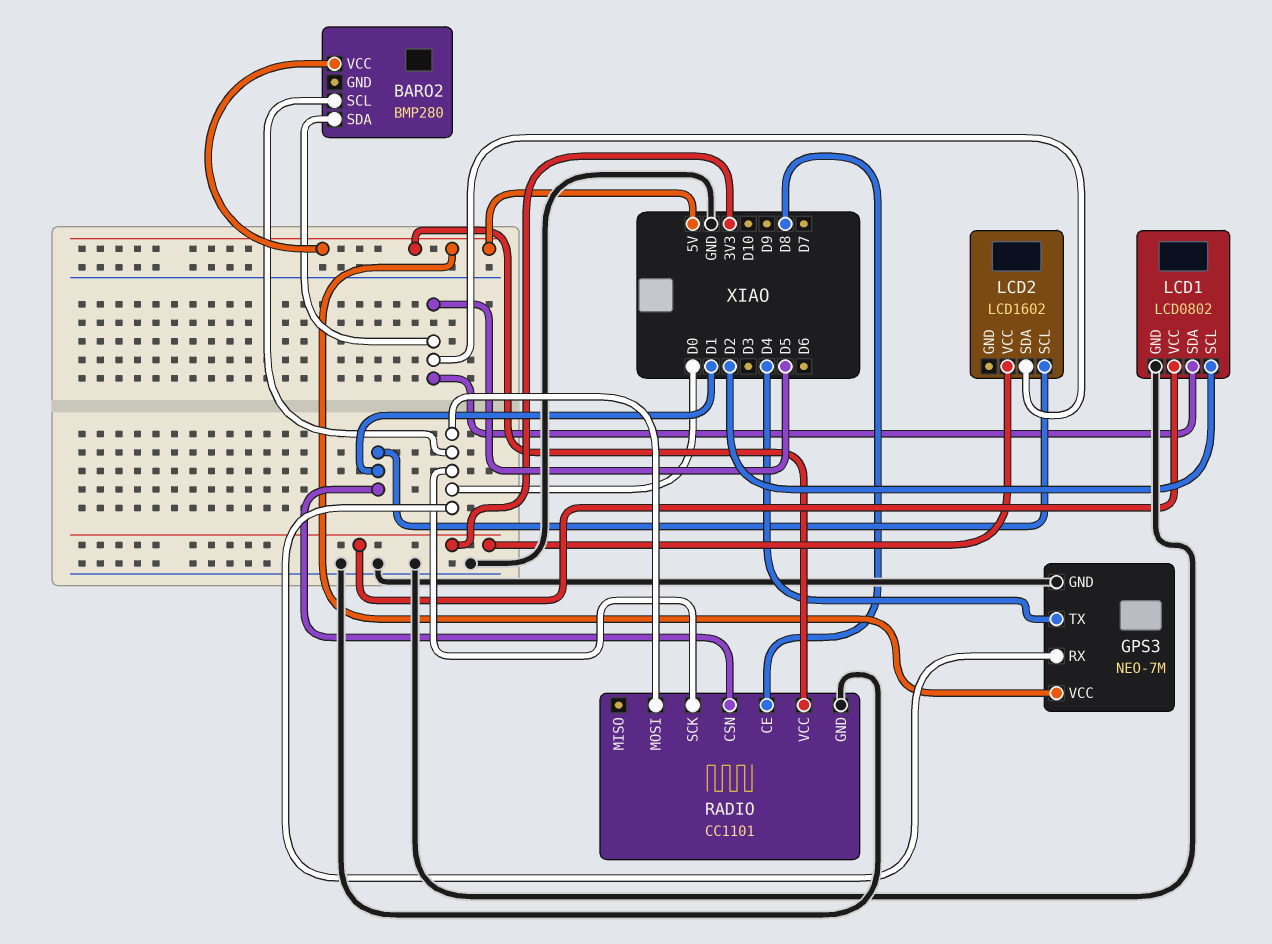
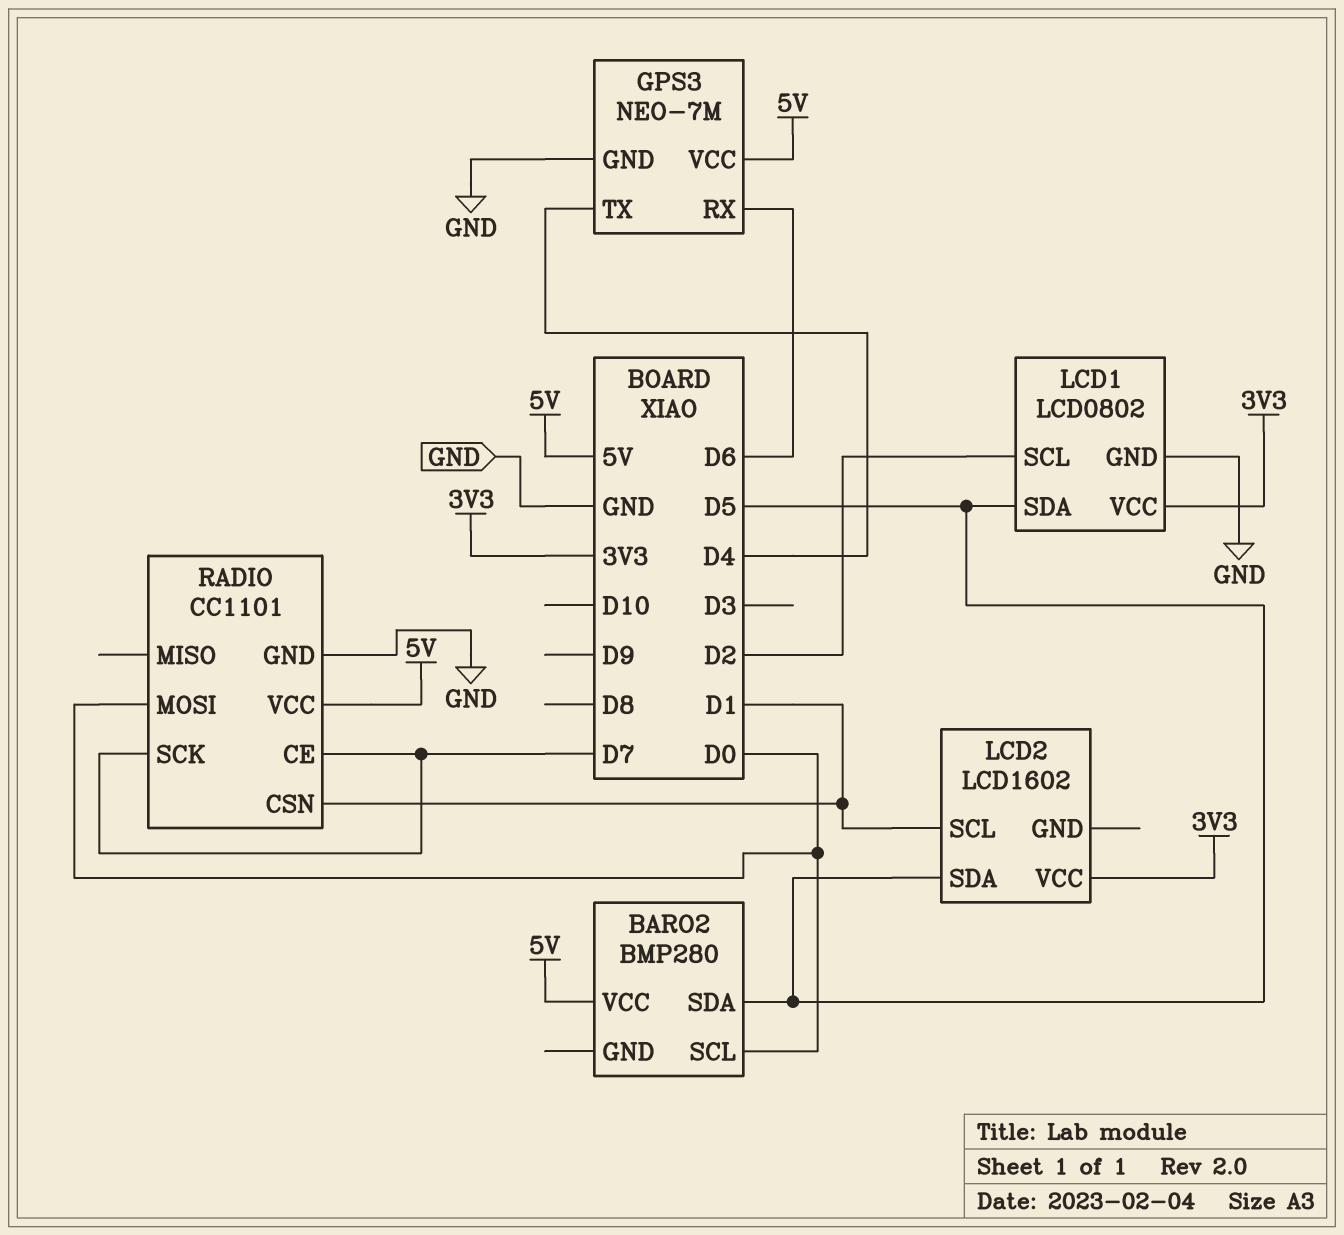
GPS3 pin RX: D0 -> D6
RADIO pin CE: D8 -> D7
RADIO pin SCK: D0 -> D7

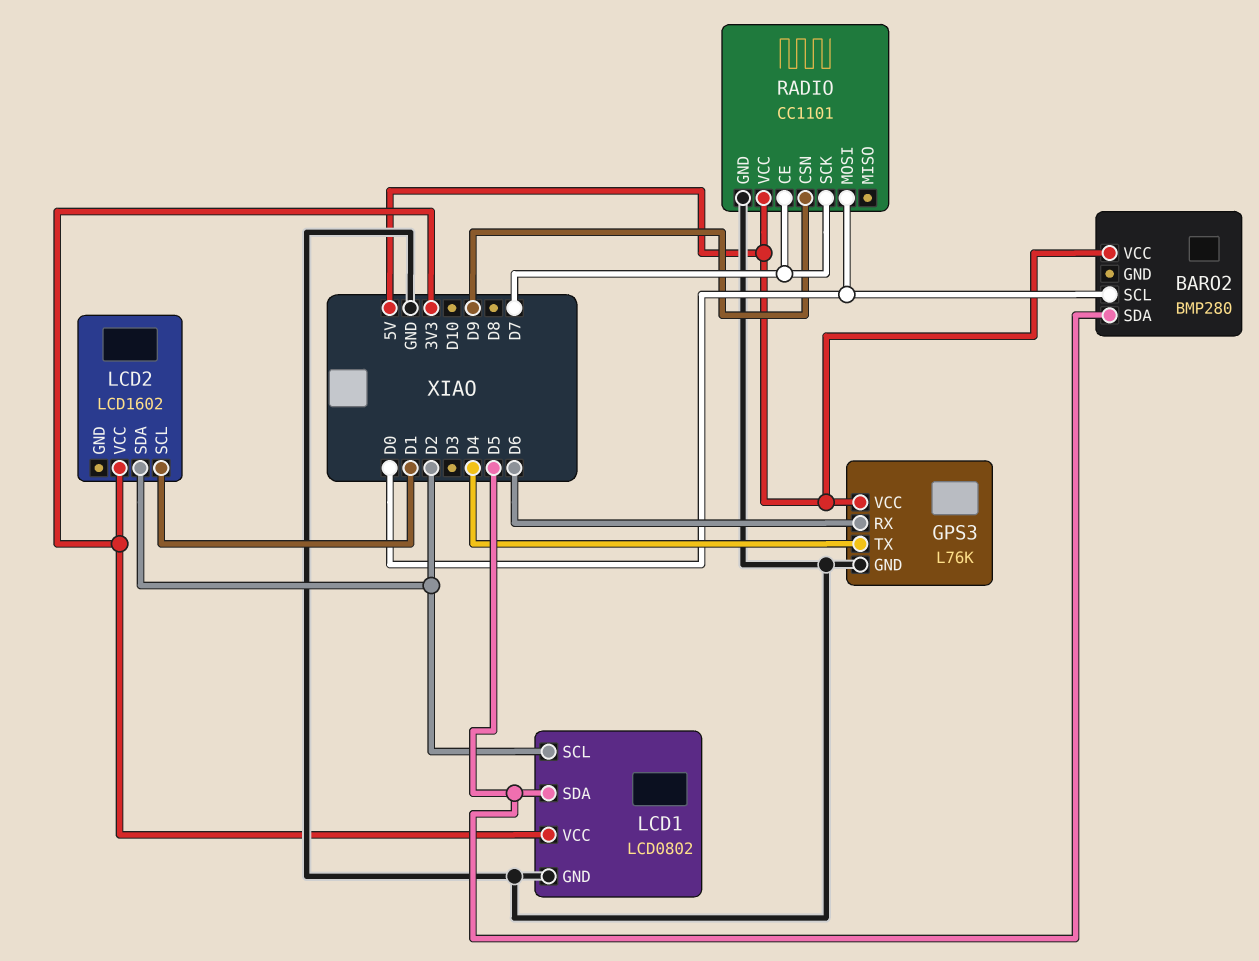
GPS3: NEO-7M -> L76K
LCD2 pin SDA: D5 -> D2
RADIO pin CSN: D1 -> D9

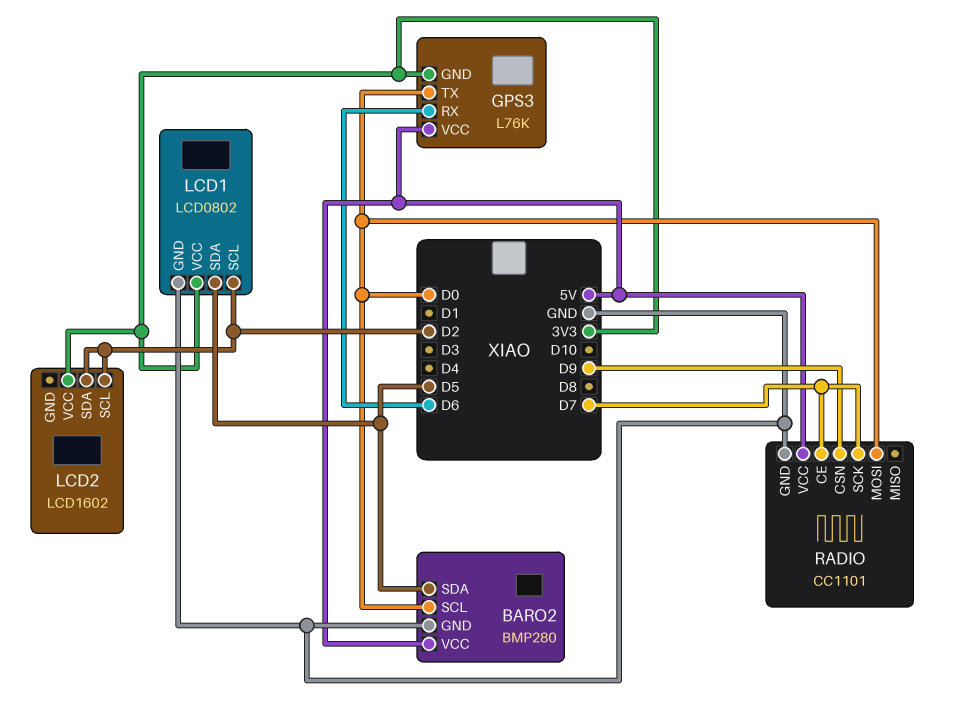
BARO2 pin GND: none -> GND
GPS3 pin GND: GND -> 3V3
GPS3 pin TX: D4 -> D0
LCD2 pin SCL: D1 -> D2

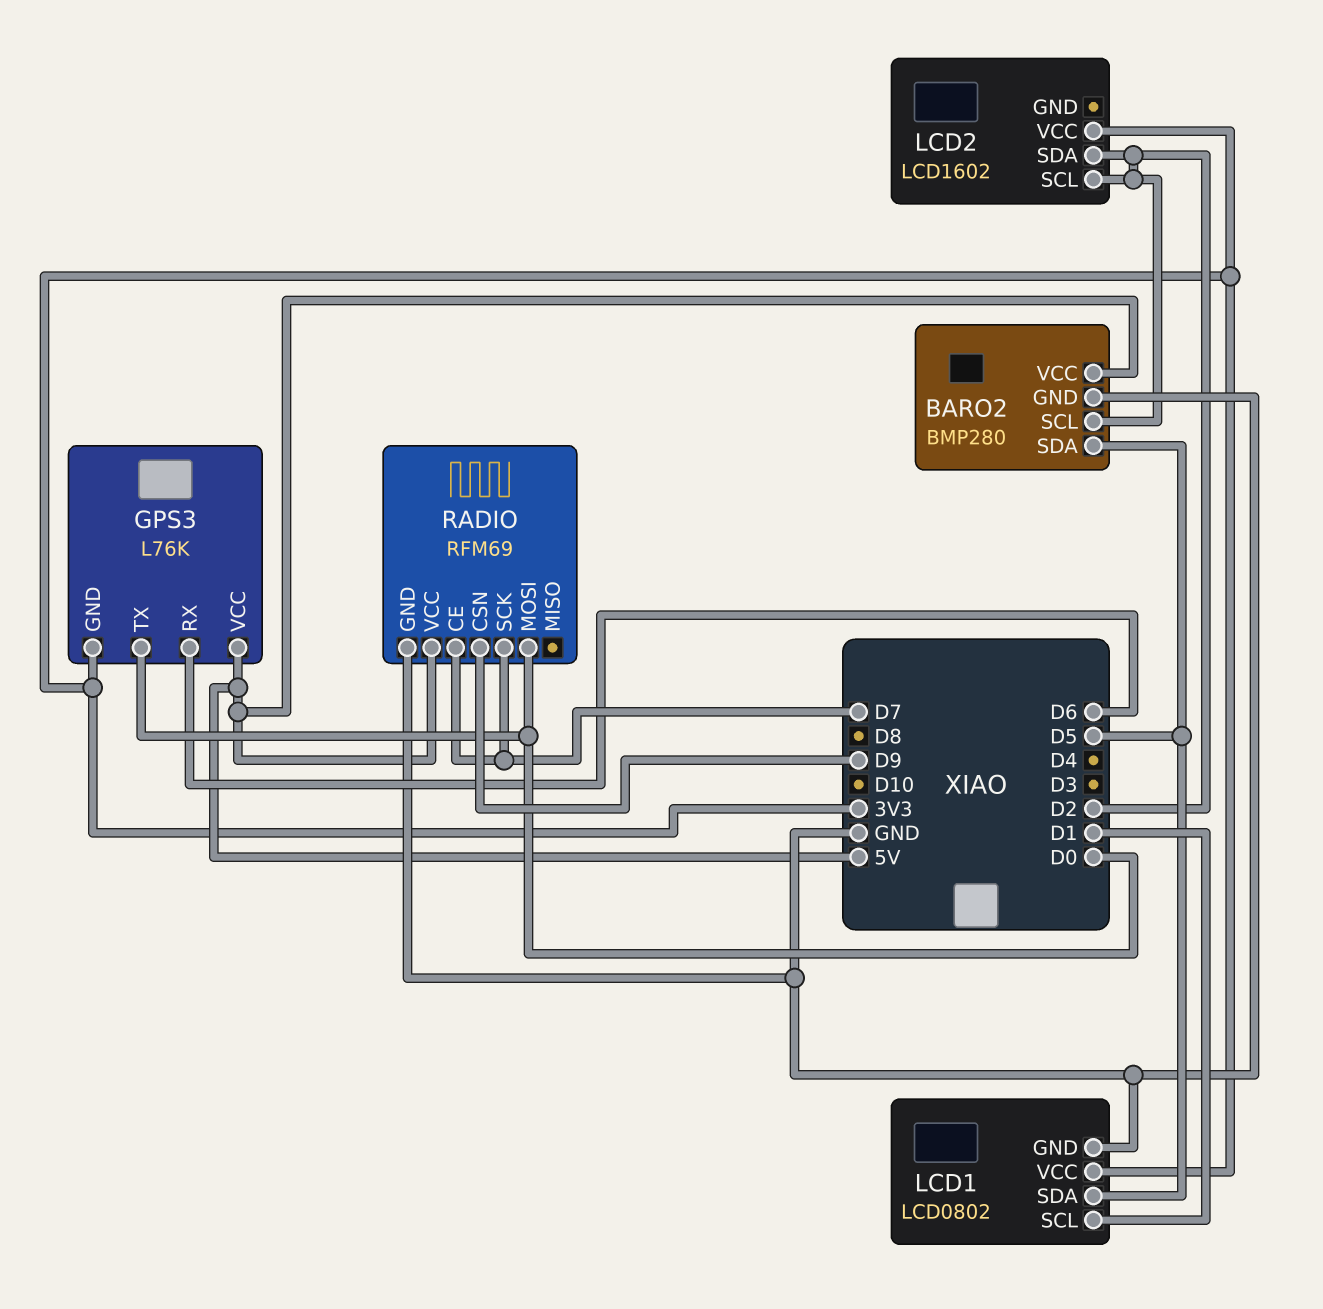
BARO2 pin SCL: D0 -> D2
LCD1 pin SCL: D2 -> D1
RADIO: CC1101 -> RFM69

